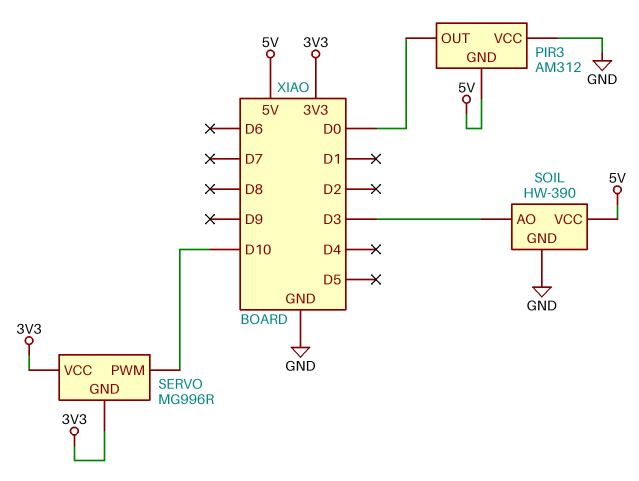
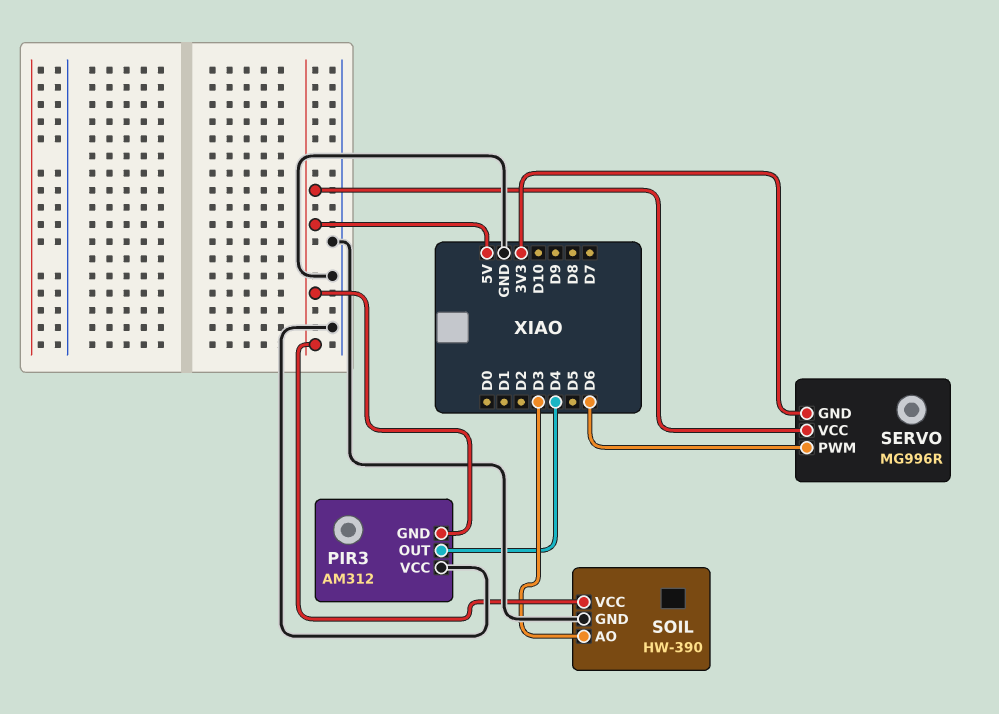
PIR3 pin OUT: D0 -> D4
SERVO pin PWM: D10 -> D6
SERVO pin VCC: 3V3 -> 5V

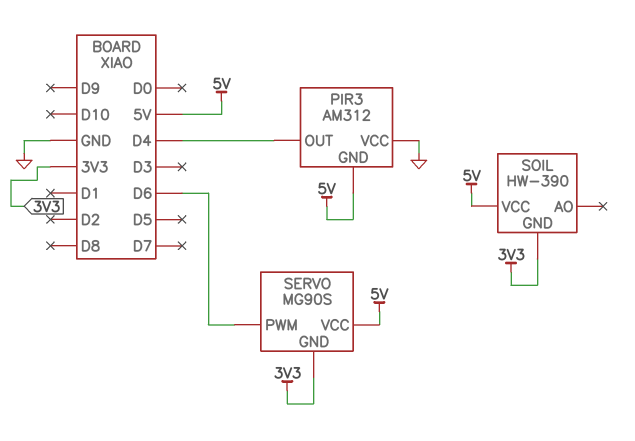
SERVO: MG996R -> MG90S
SOIL pin AO: D3 -> none
SOIL pin GND: GND -> 3V3

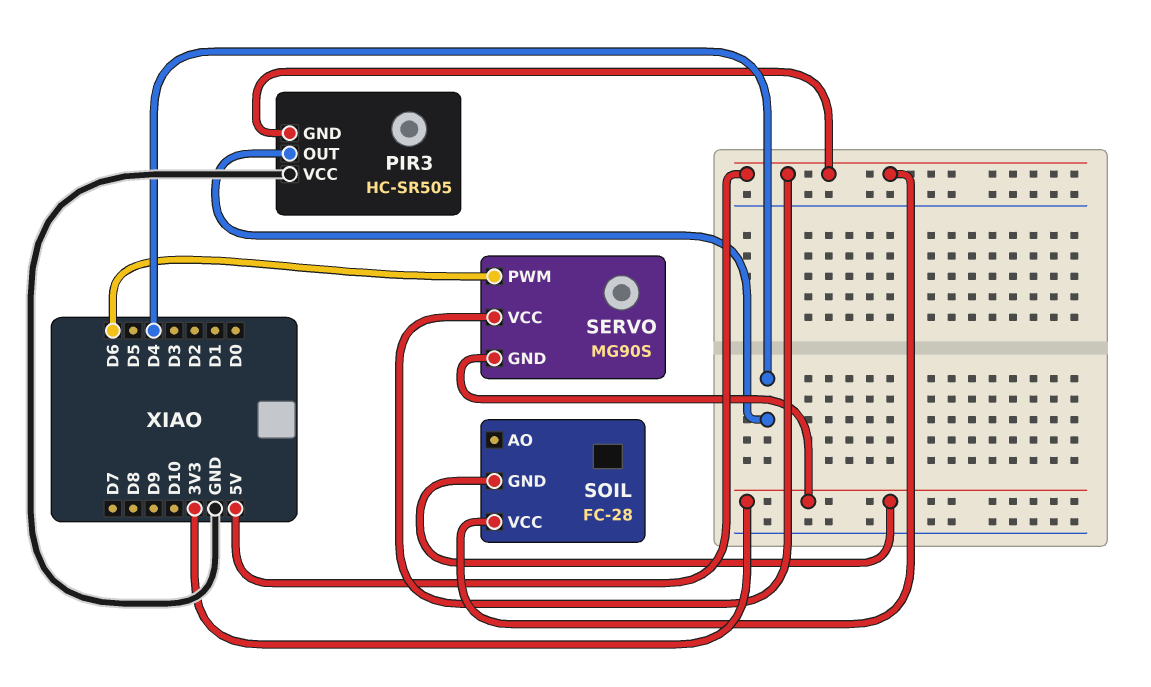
PIR3: AM312 -> HC-SR505
SOIL: HW-390 -> FC-28

